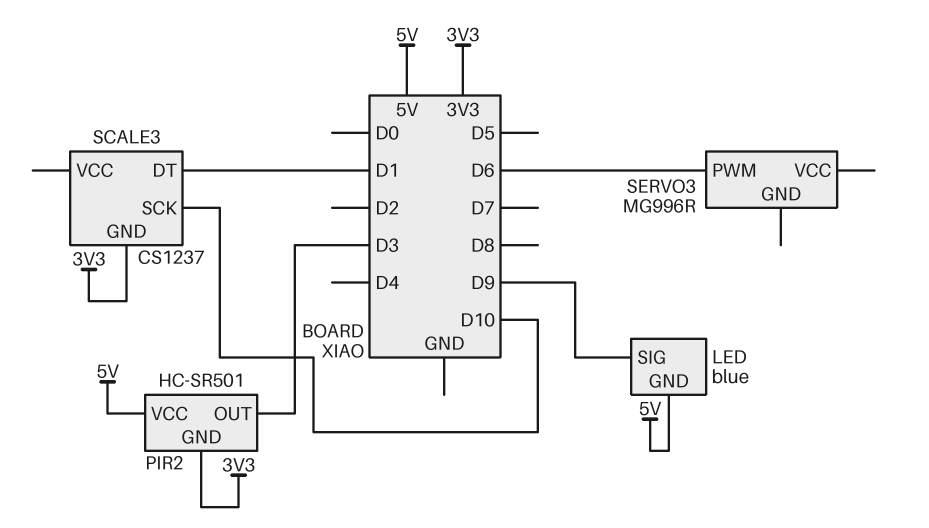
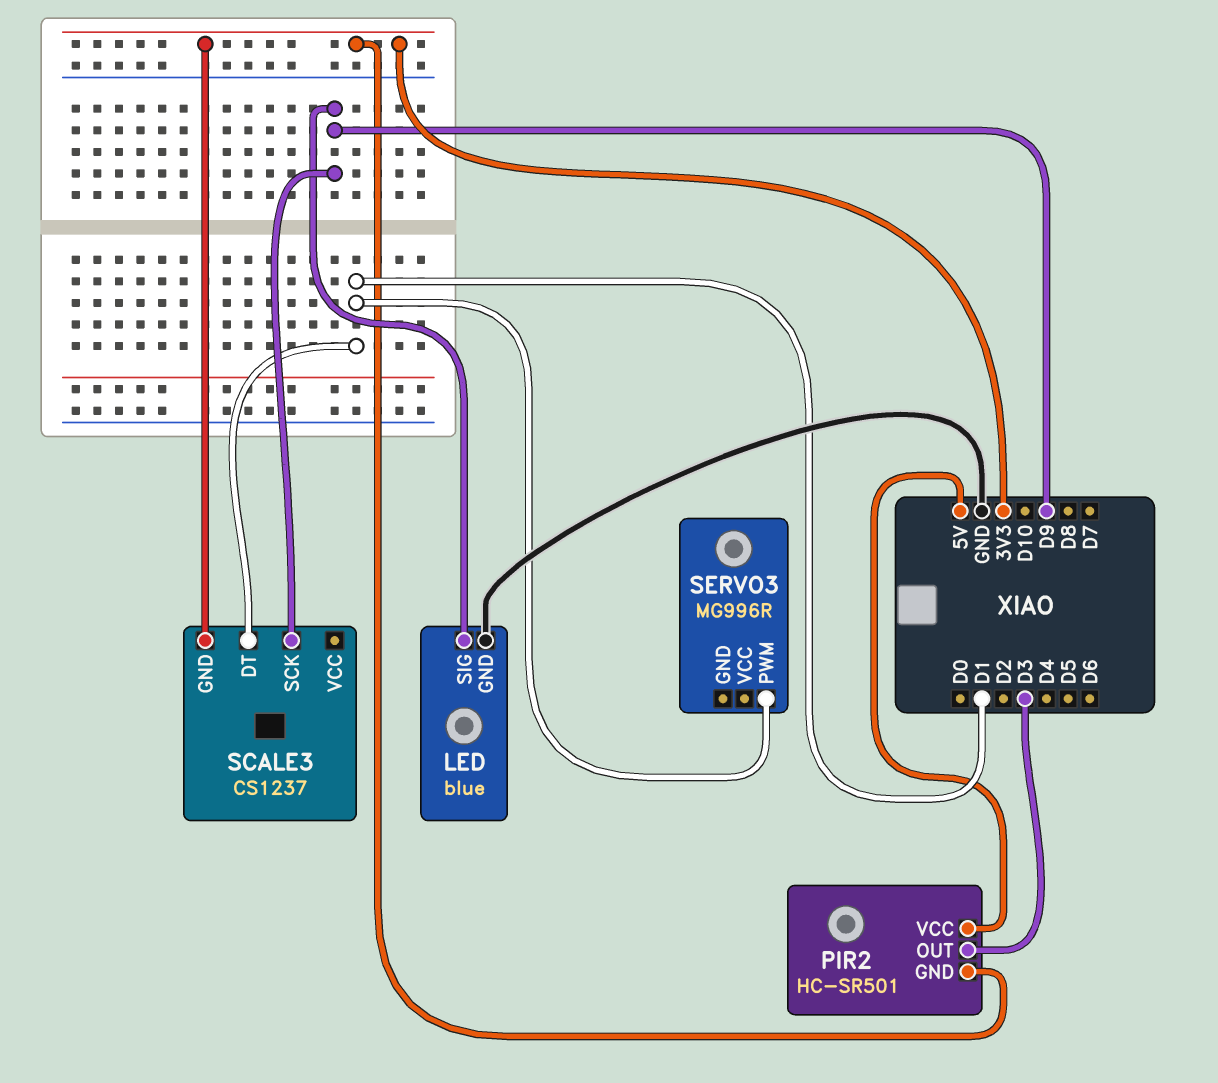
LED pin GND: 5V -> GND
SCALE3 pin SCK: D10 -> D9
SERVO3 pin PWM: D6 -> D1

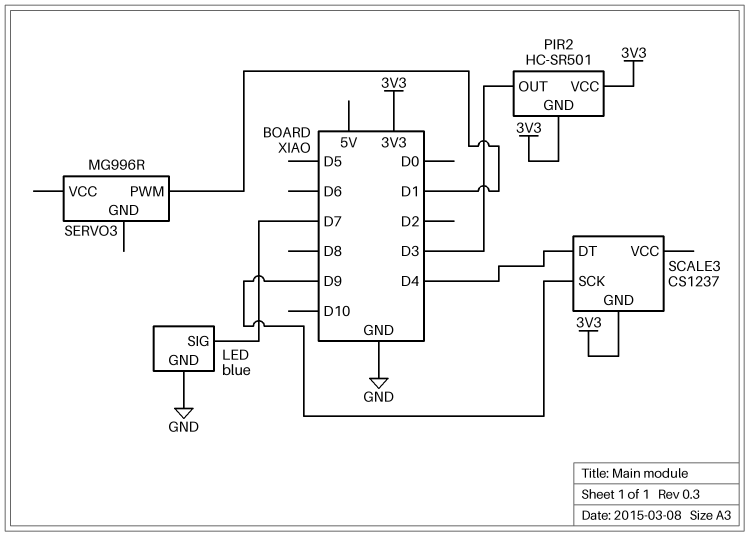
LED pin SIG: D9 -> D7
PIR2 pin VCC: 5V -> 3V3
SCALE3 pin DT: D1 -> D4

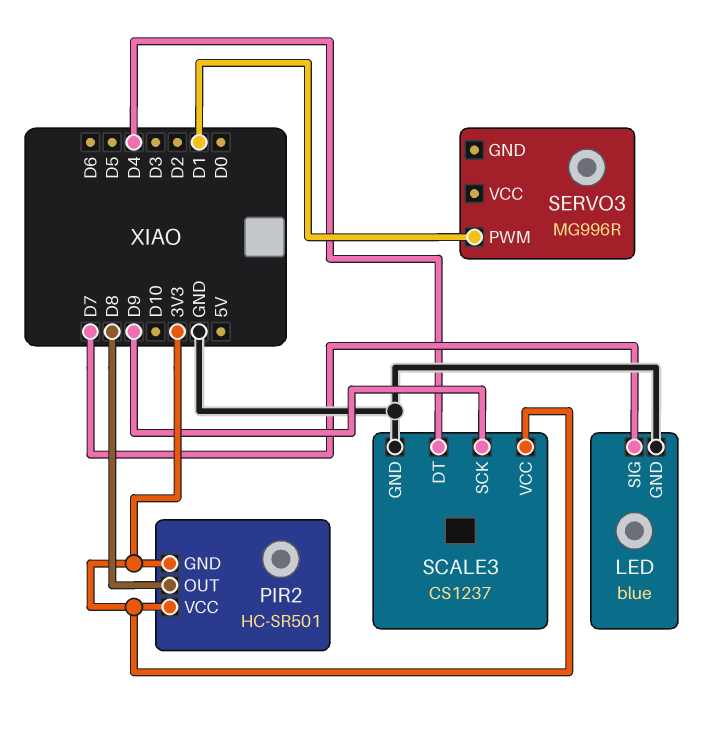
PIR2 pin OUT: D3 -> D8
SCALE3 pin GND: 3V3 -> GND
SCALE3 pin VCC: none -> 3V3

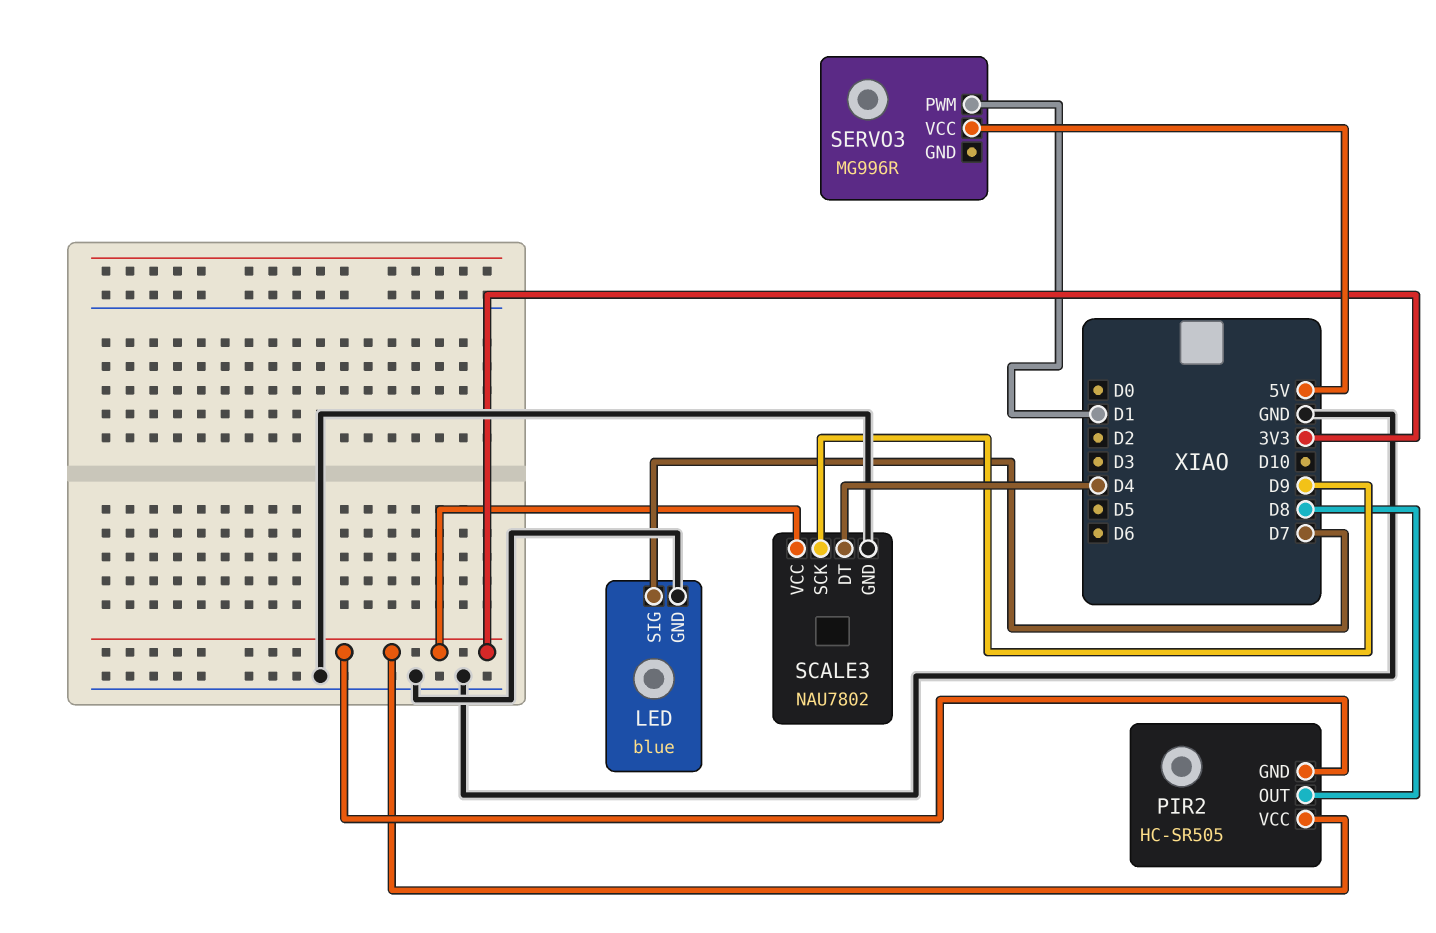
PIR2: HC-SR501 -> HC-SR505
SCALE3: CS1237 -> NAU7802
SERVO3 pin VCC: none -> 5V

